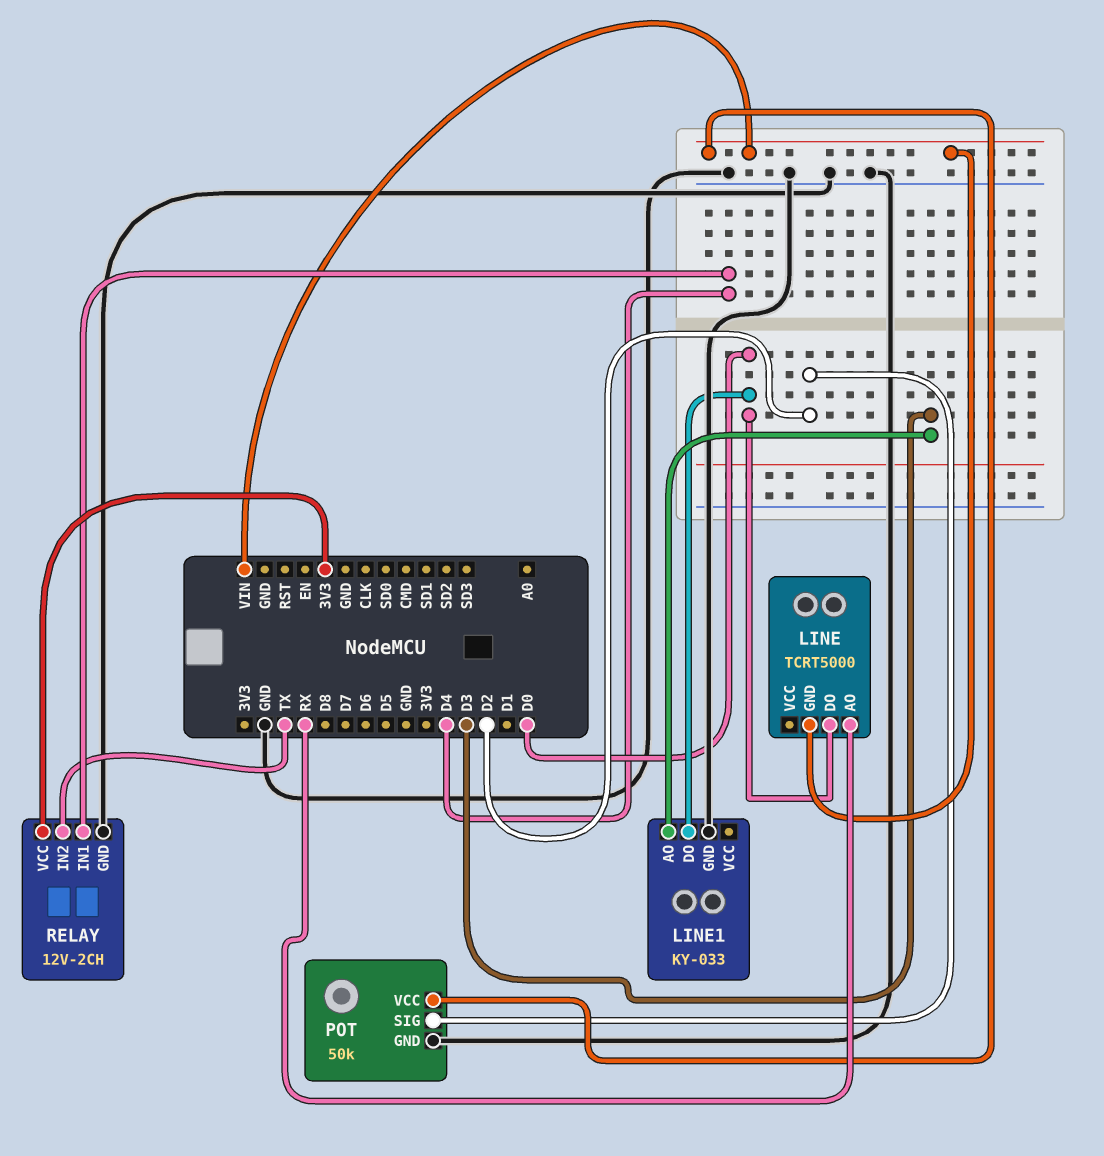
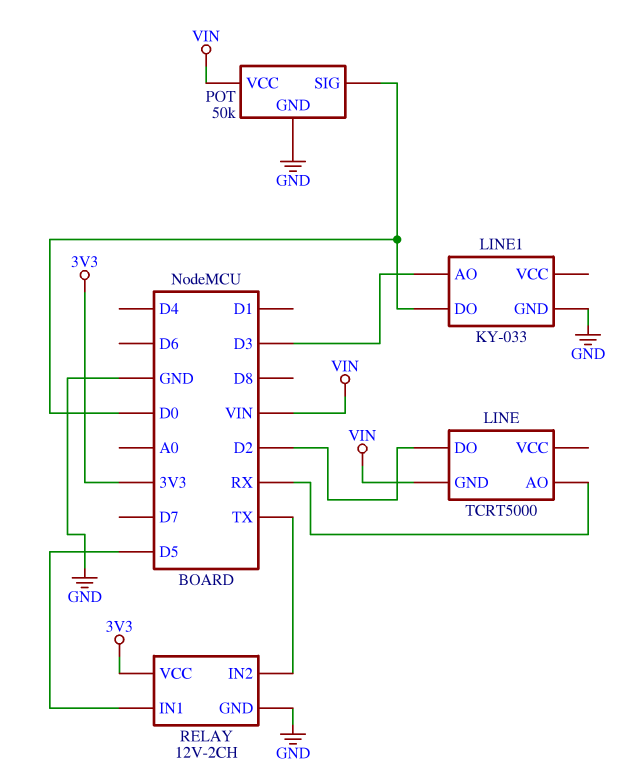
LINE pin DO: D0 -> D2
POT pin SIG: D2 -> D0
RELAY pin IN1: D4 -> D5

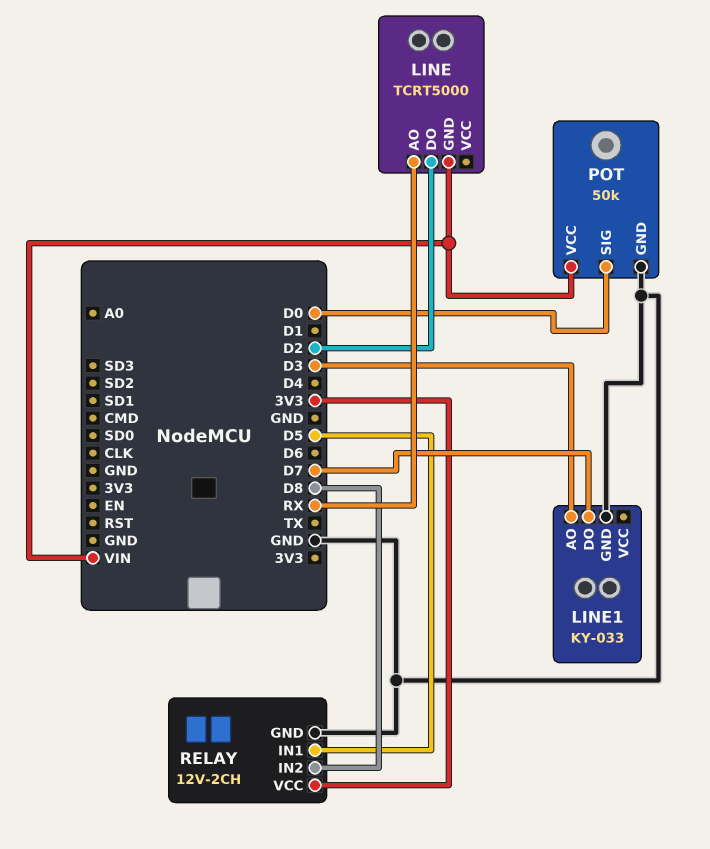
LINE1 pin DO: D0 -> D7
RELAY pin IN2: TX -> D8

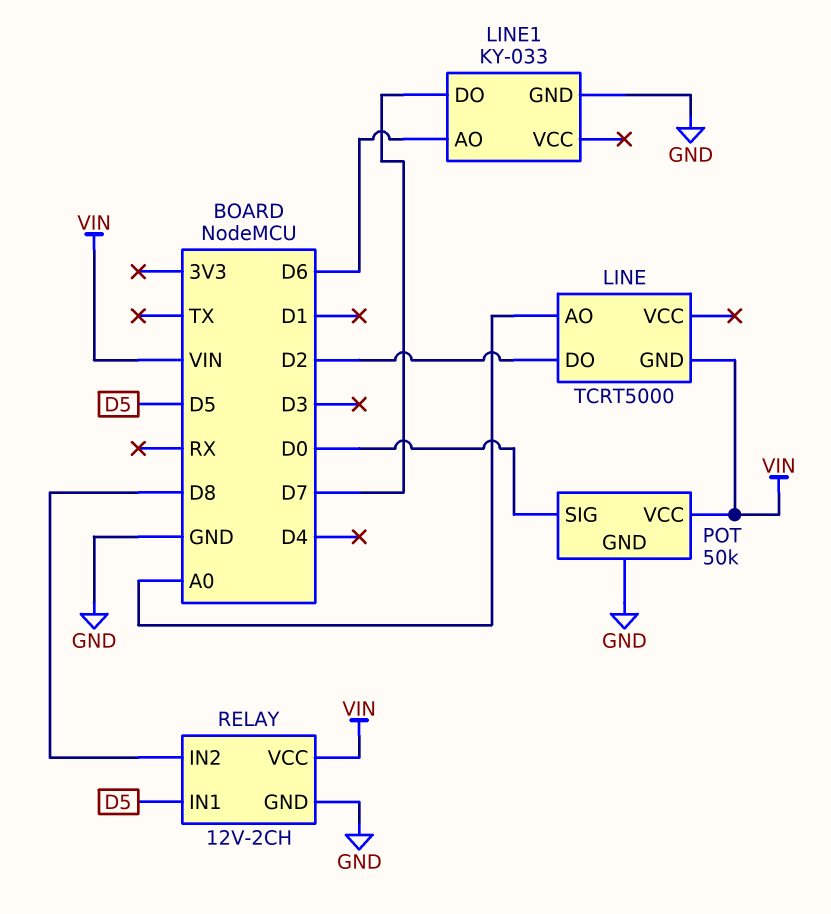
LINE pin AO: RX -> A0
LINE1 pin AO: D3 -> D6
RELAY pin VCC: 3V3 -> VIN

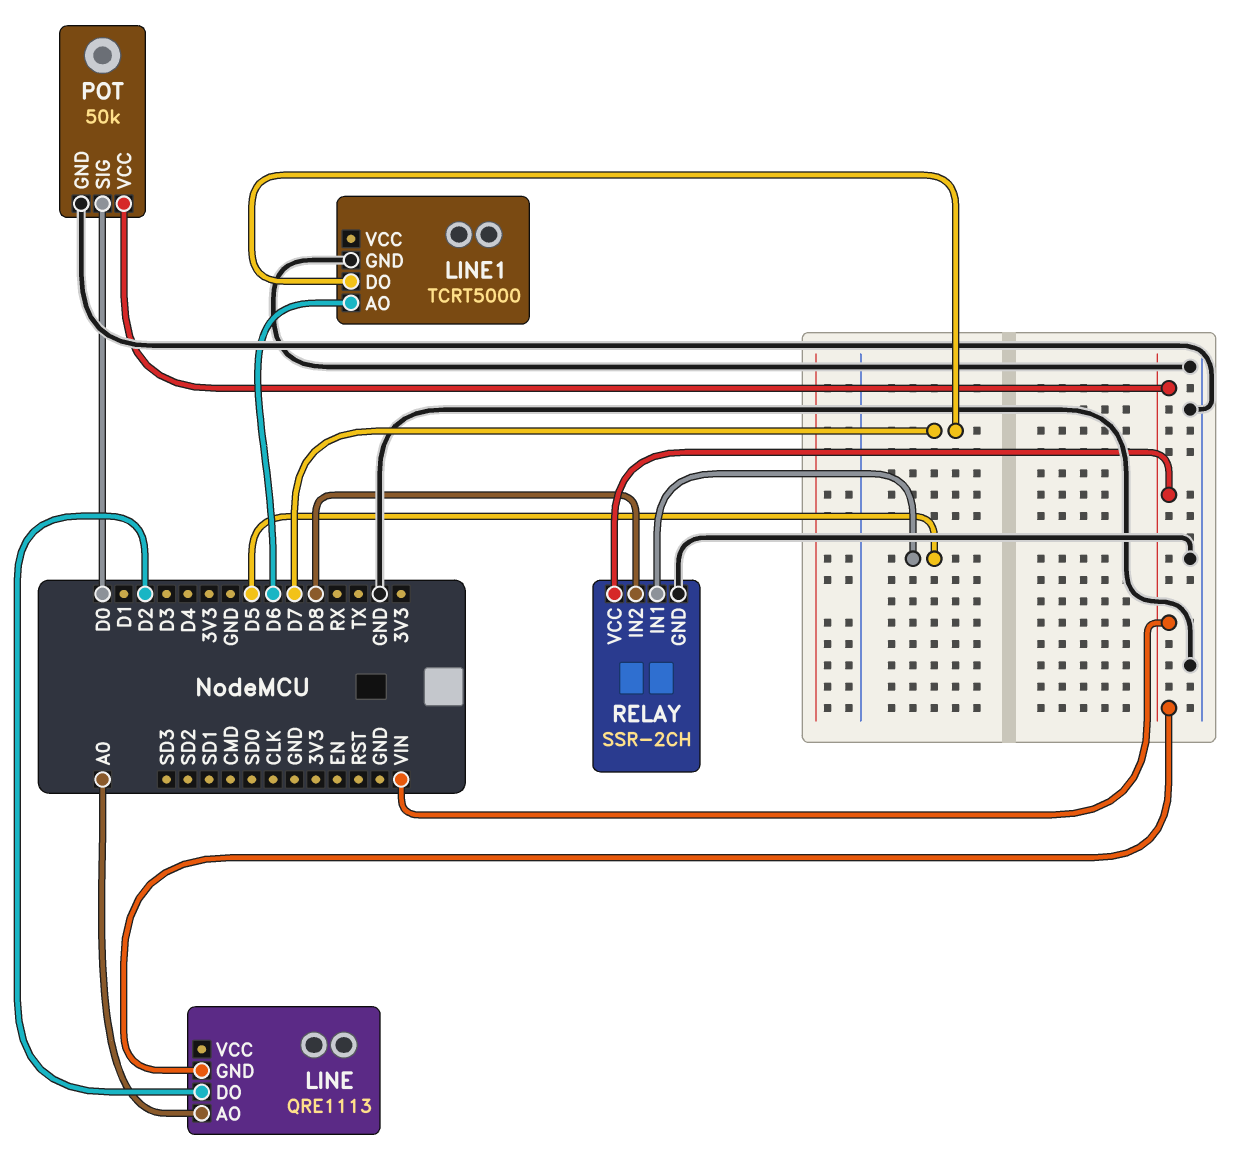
LINE: TCRT5000 -> QRE1113
LINE1: KY-033 -> TCRT5000
RELAY: 12V-2CH -> SSR-2CH

